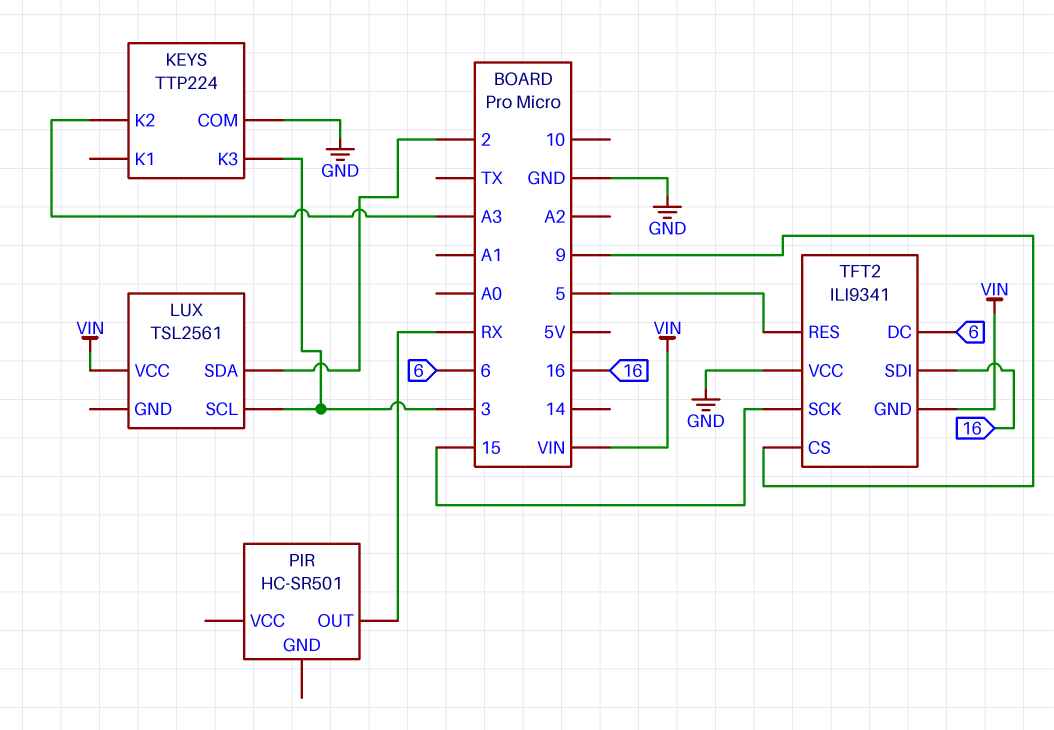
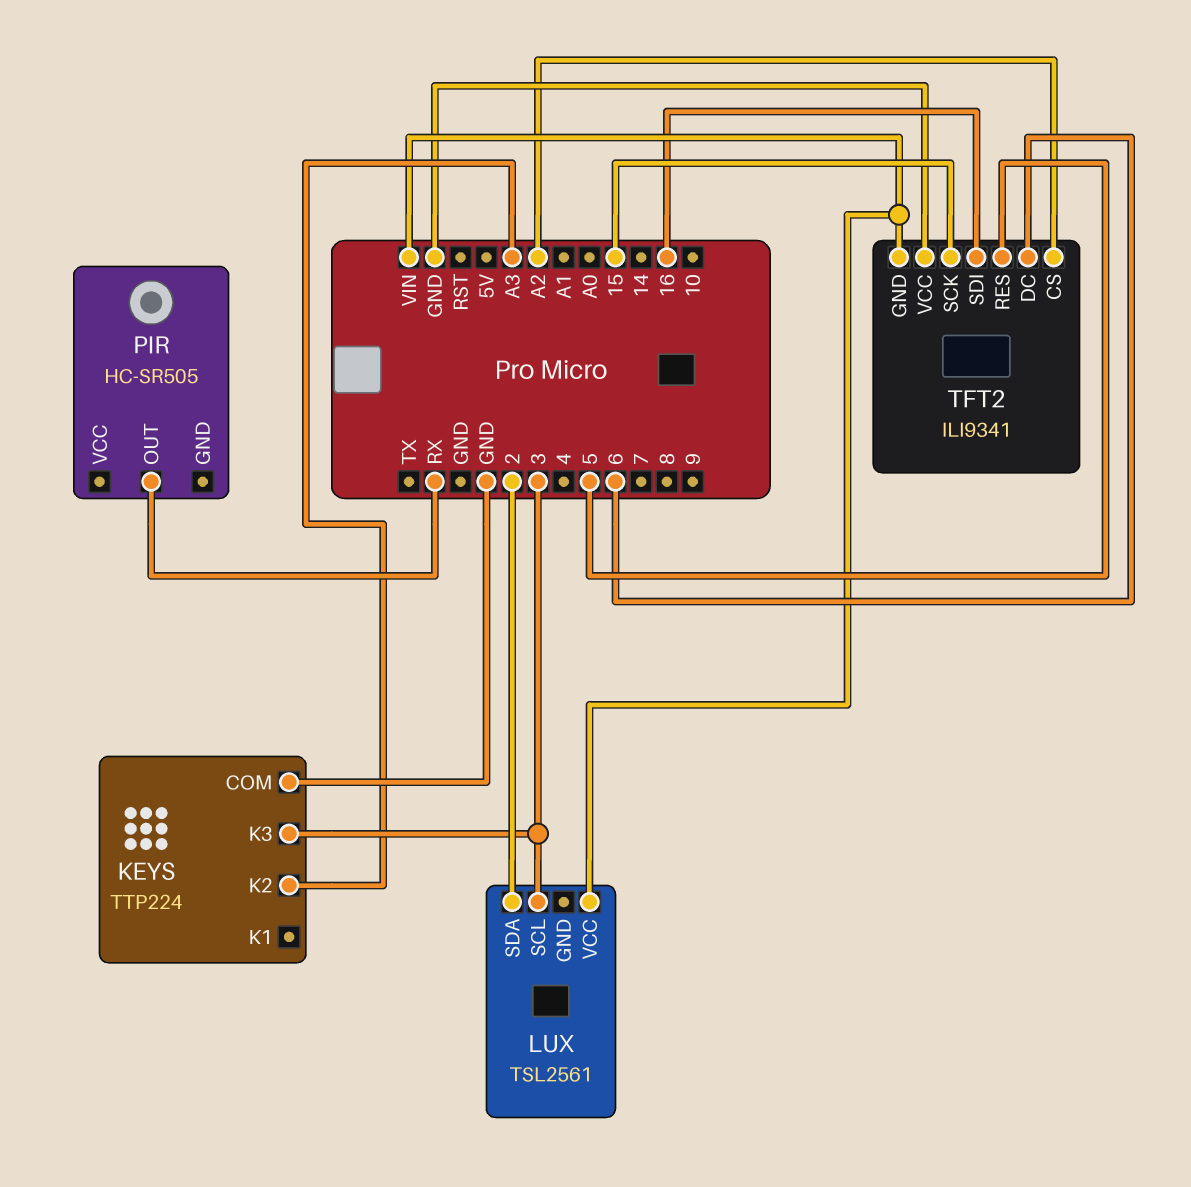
PIR: HC-SR501 -> HC-SR505
TFT2 pin CS: 9 -> A2

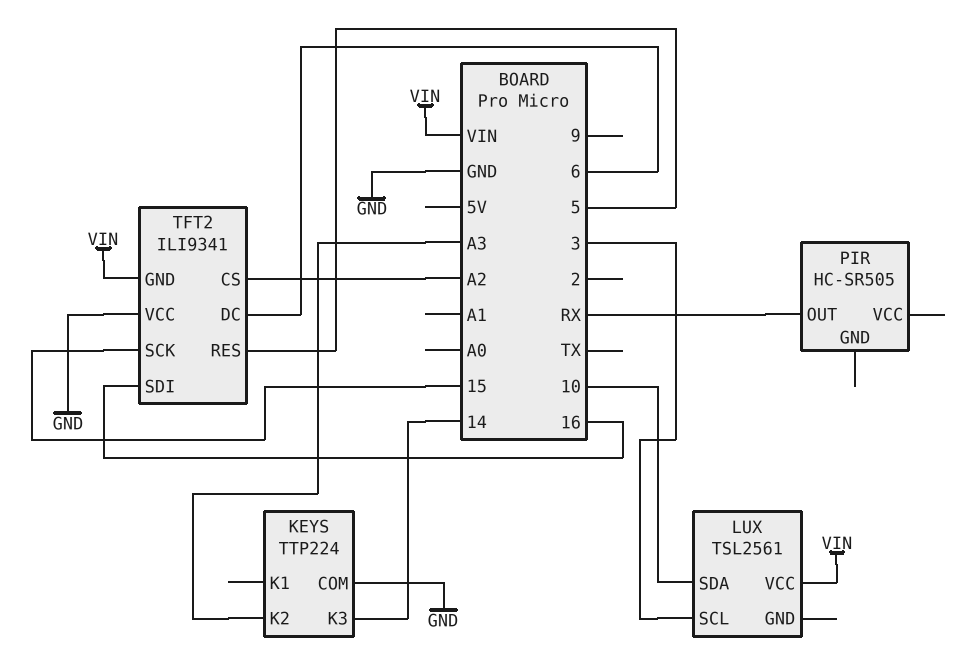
KEYS pin K3: 3 -> 14
LUX pin SDA: 2 -> 10

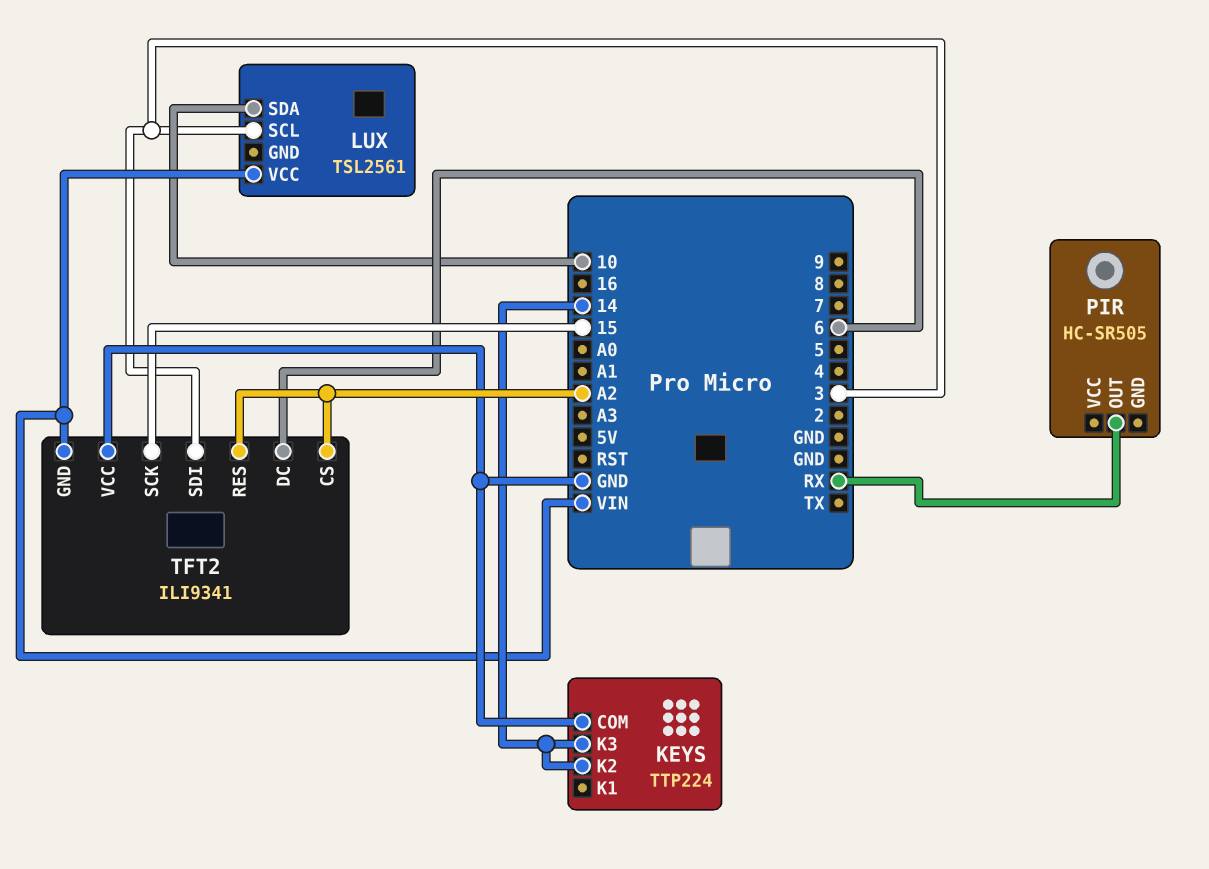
KEYS pin K2: A3 -> 14
TFT2 pin RES: 5 -> A2
TFT2 pin SDI: 16 -> 3

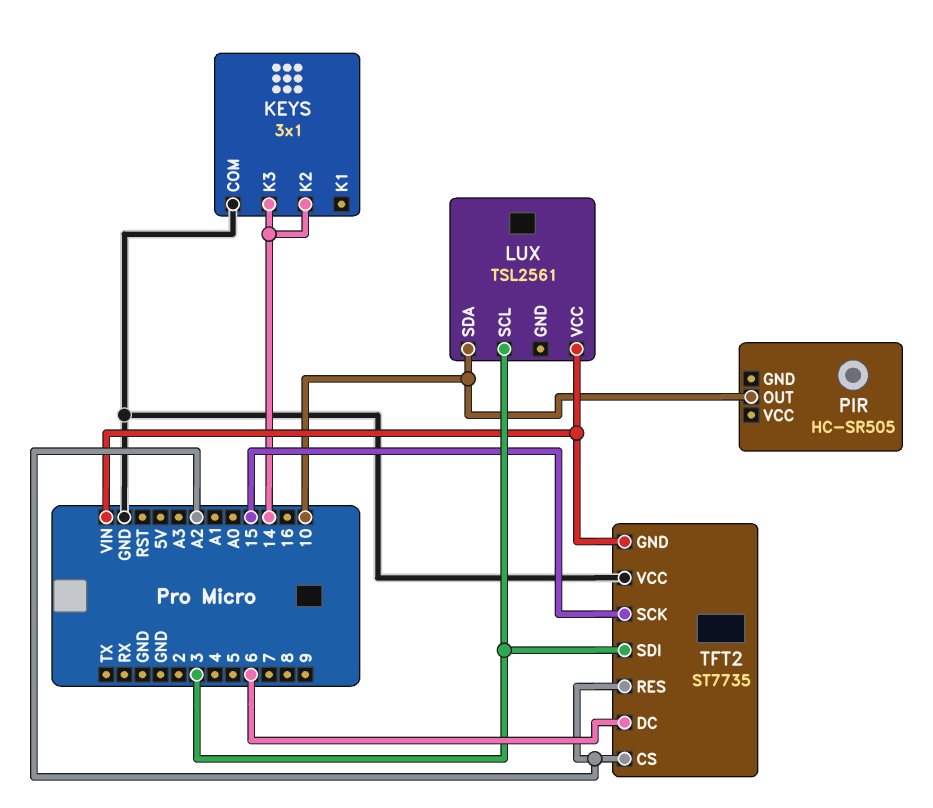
KEYS: TTP224 -> 3x1
PIR pin OUT: RX -> 10
TFT2: ILI9341 -> ST7735

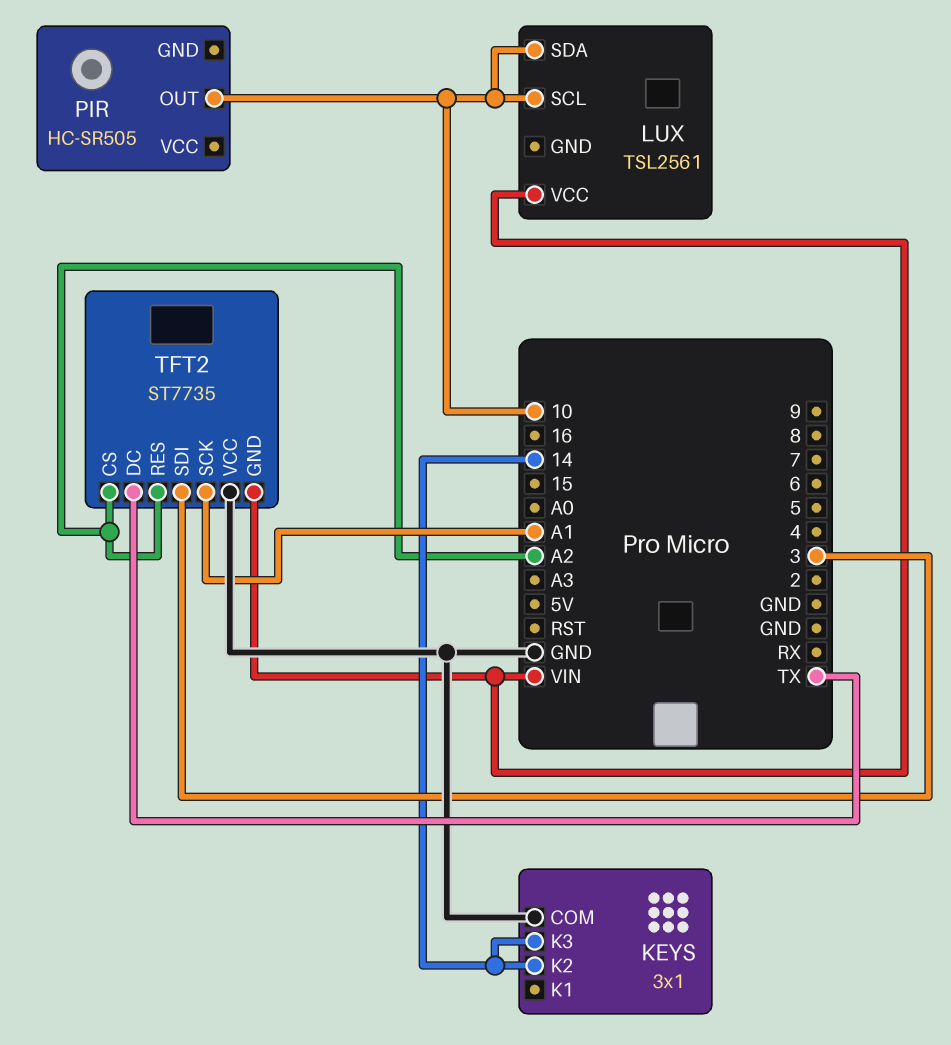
LUX pin SCL: 3 -> 10
TFT2 pin DC: 6 -> TX
TFT2 pin SCK: 15 -> A1

